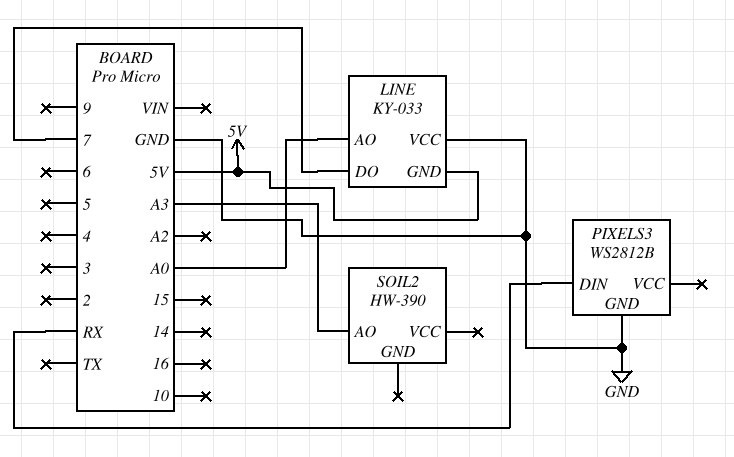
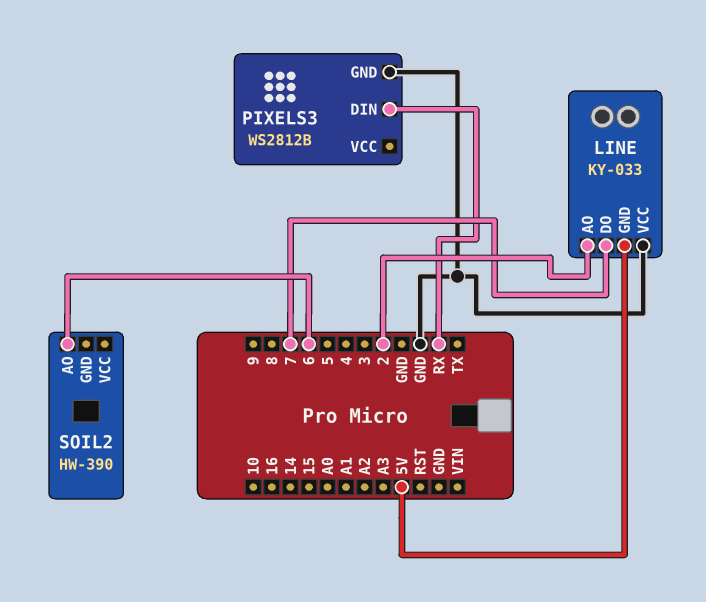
LINE pin AO: A0 -> 2
SOIL2 pin AO: A3 -> 6

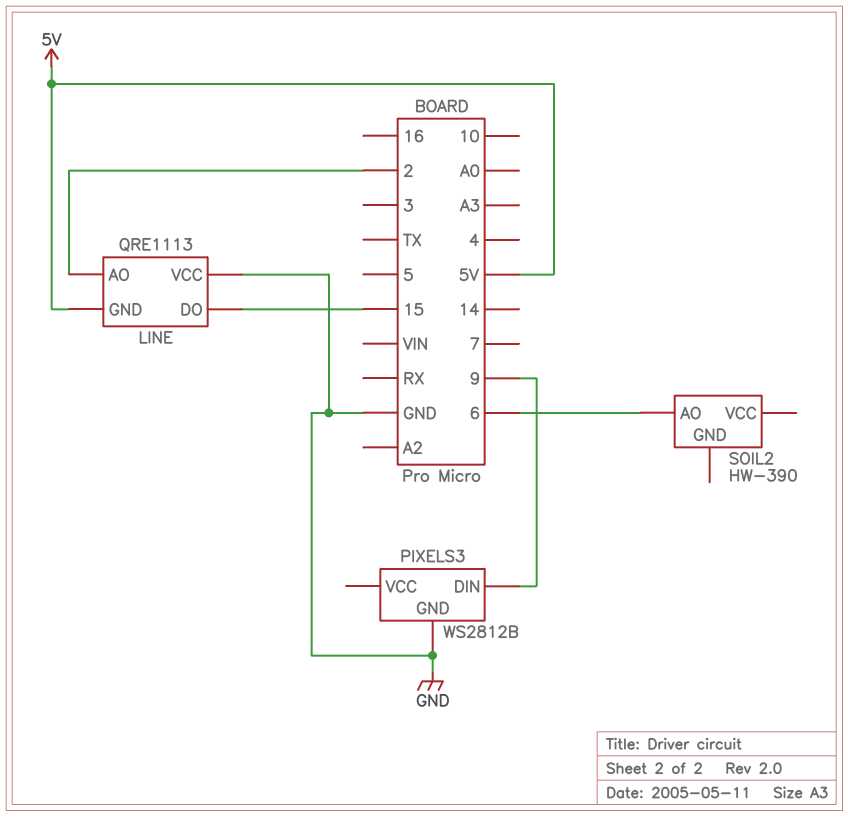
LINE: KY-033 -> QRE1113
LINE pin DO: 7 -> 15
PIXELS3 pin DIN: RX -> 9

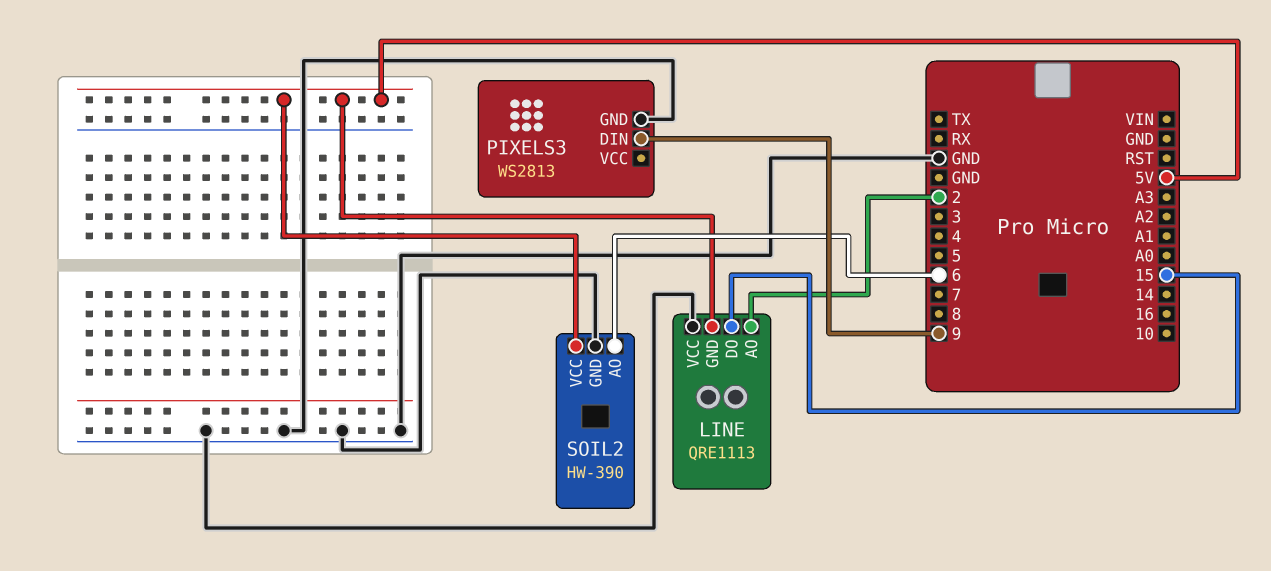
PIXELS3: WS2812B -> WS2813
SOIL2 pin GND: none -> GND
SOIL2 pin VCC: none -> 5V

